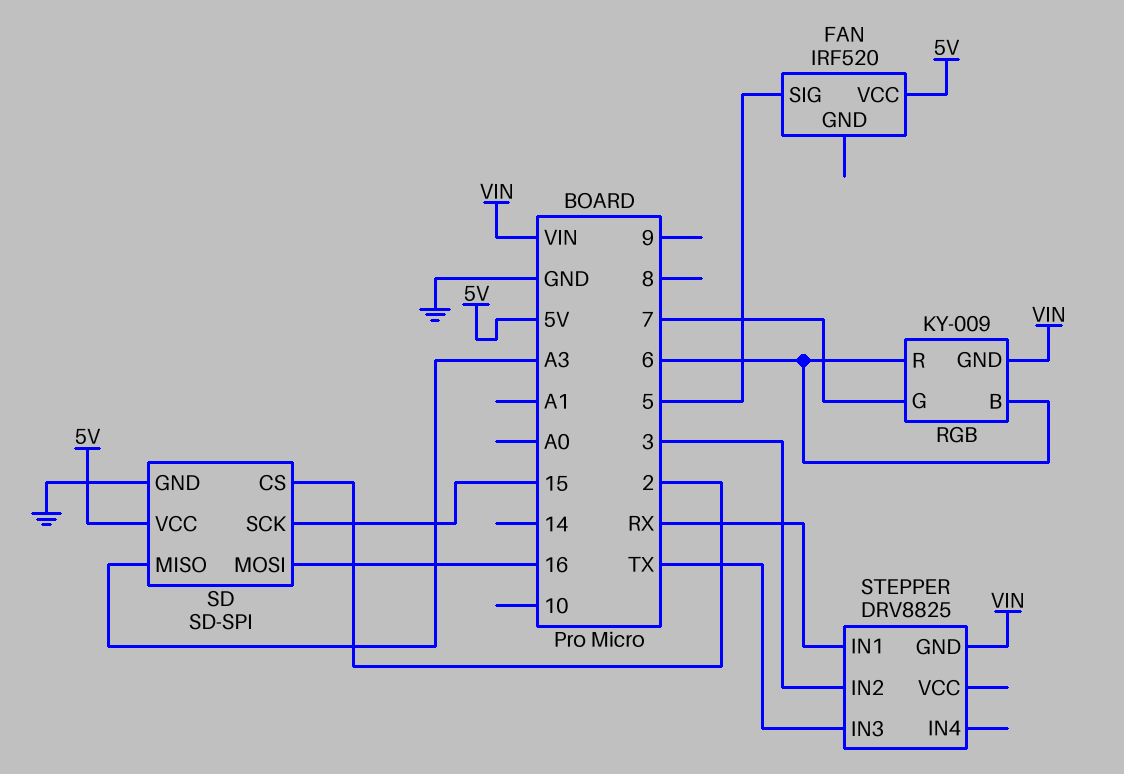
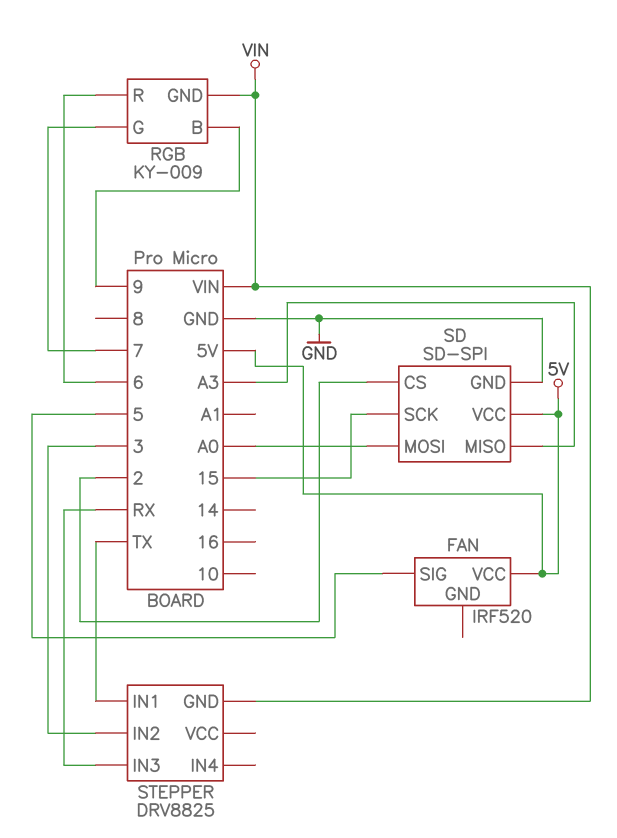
RGB pin B: 6 -> 9
SD pin MOSI: 16 -> A0
STEPPER pin IN1: RX -> TX
STEPPER pin IN3: TX -> RX

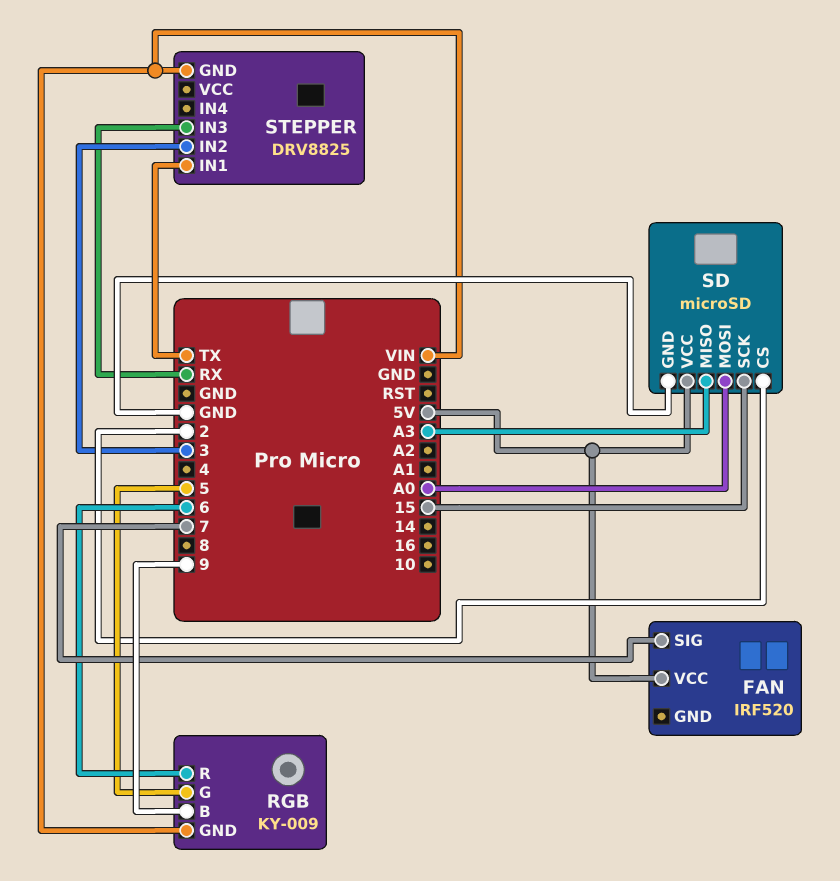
FAN pin SIG: 5 -> 7
RGB pin G: 7 -> 5
SD: SD-SPI -> microSD

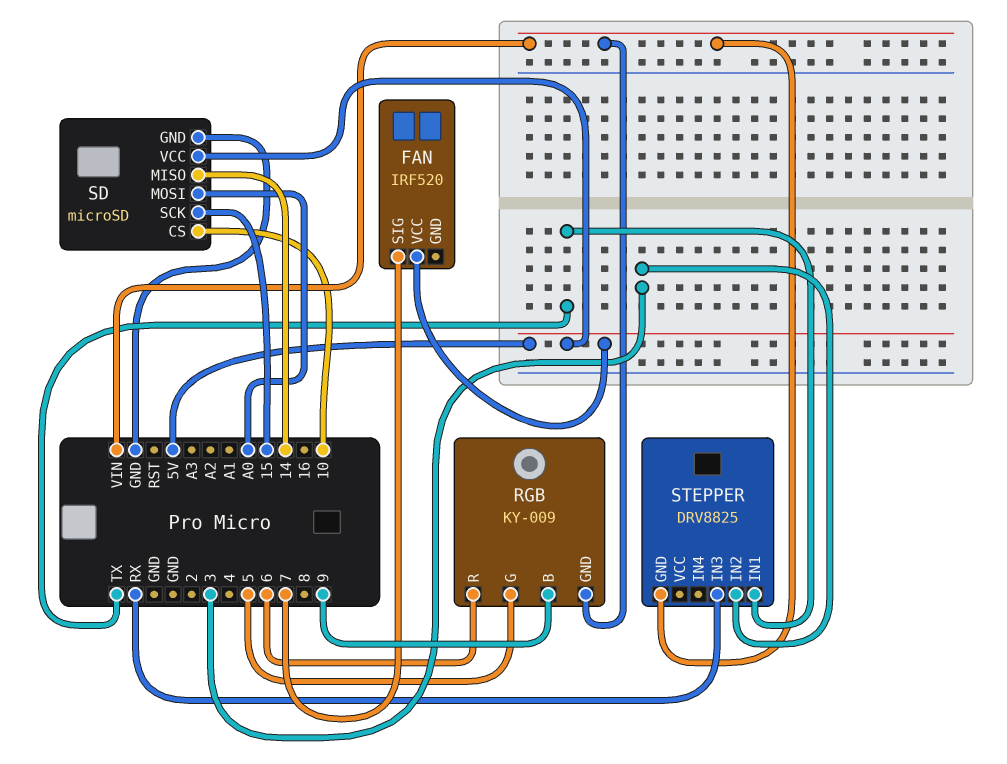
SD pin CS: 2 -> 10
SD pin MISO: A3 -> 14

